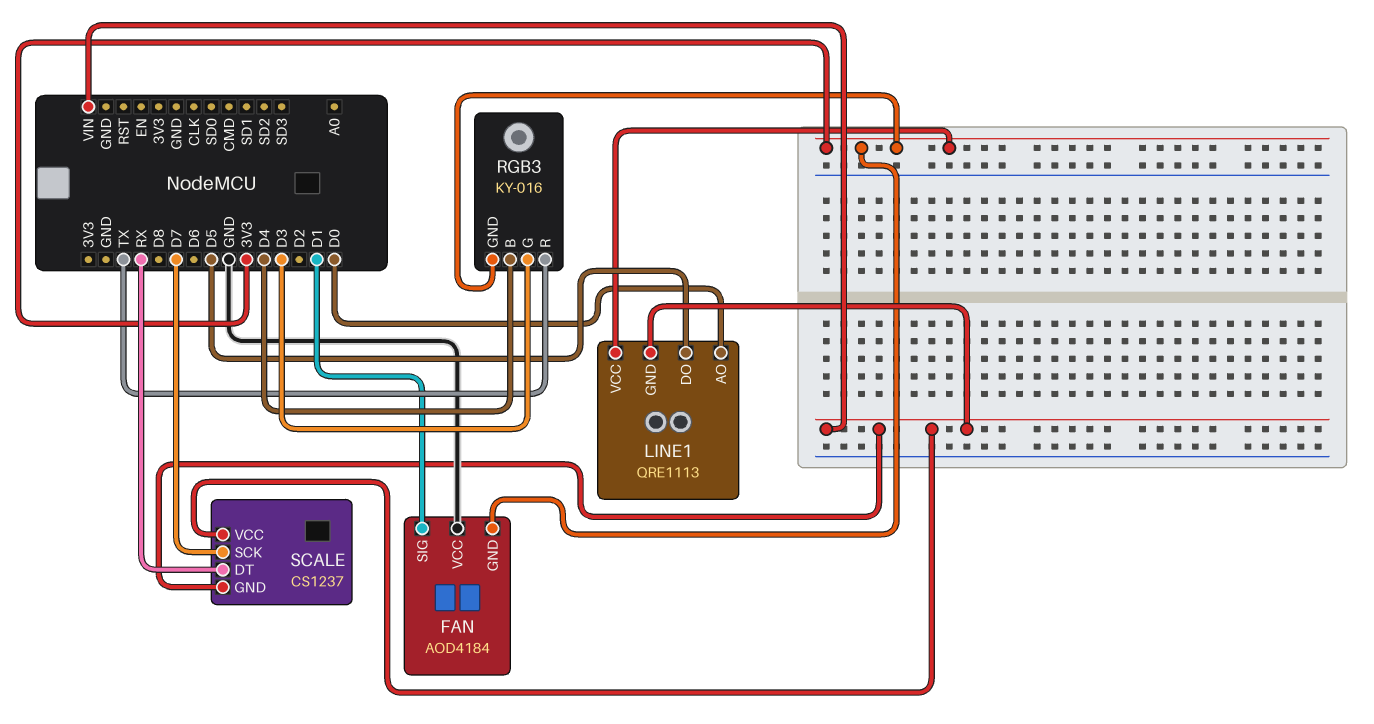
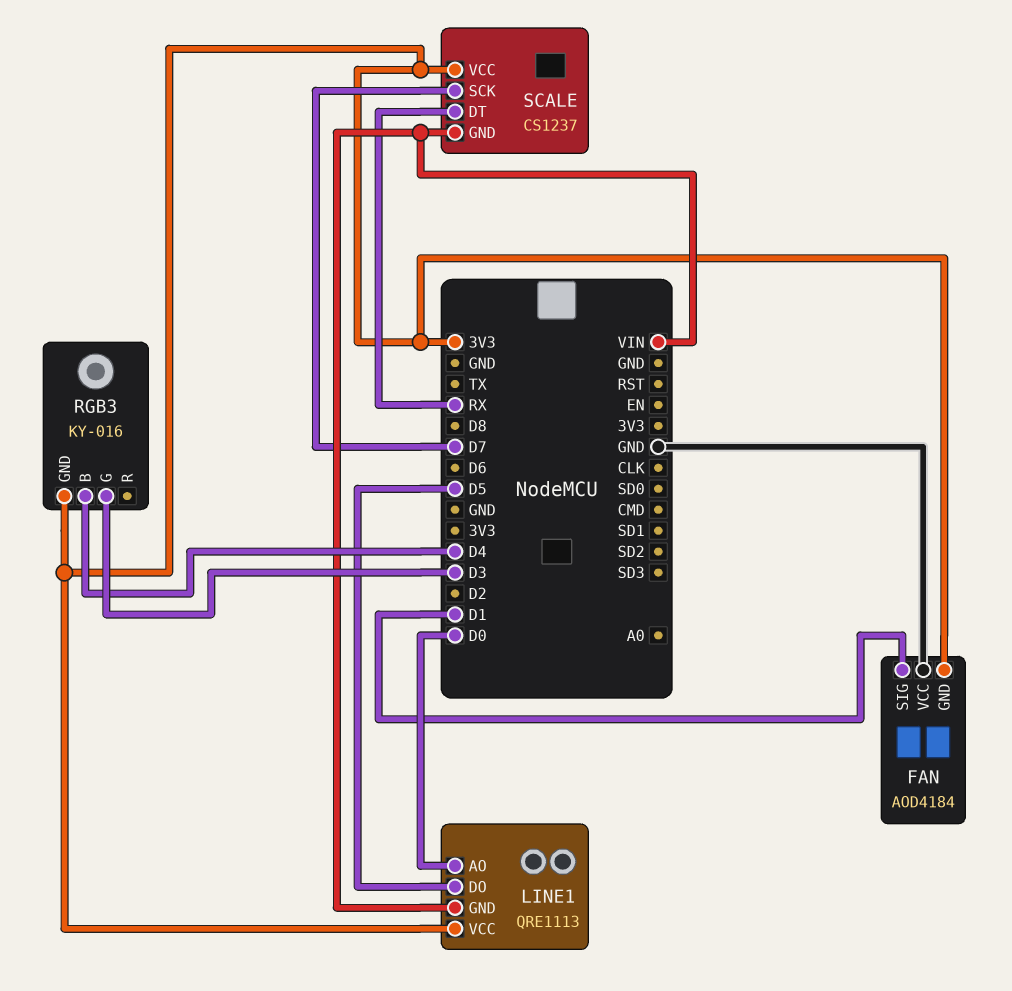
RGB3 pin R: TX -> none
SCALE pin VCC: VIN -> 3V3

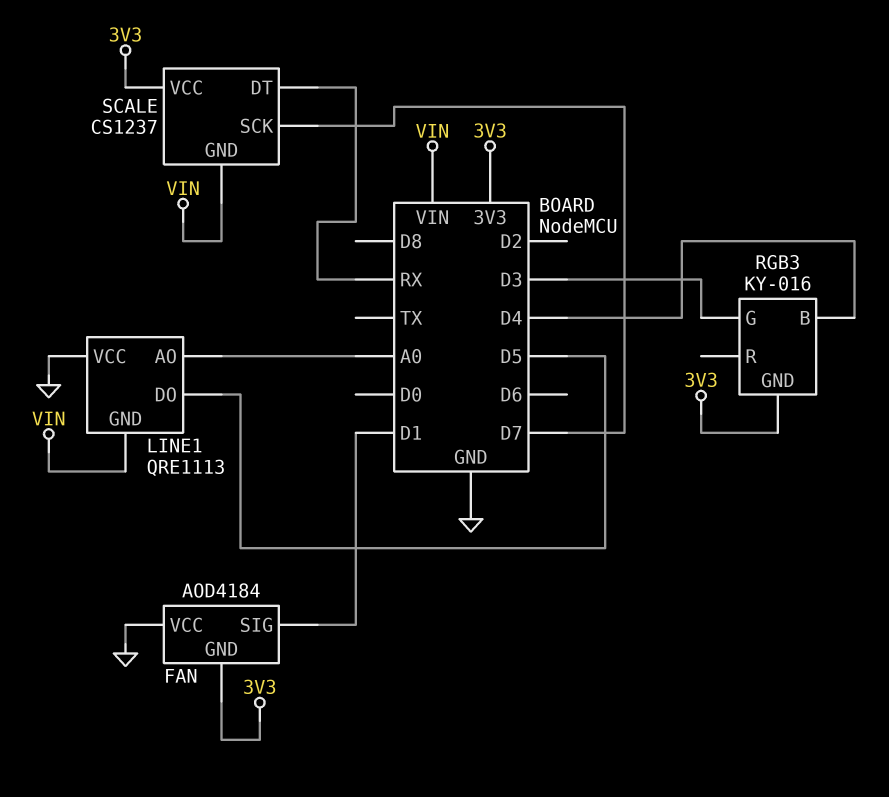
LINE1 pin AO: D0 -> A0
LINE1 pin VCC: 3V3 -> GND

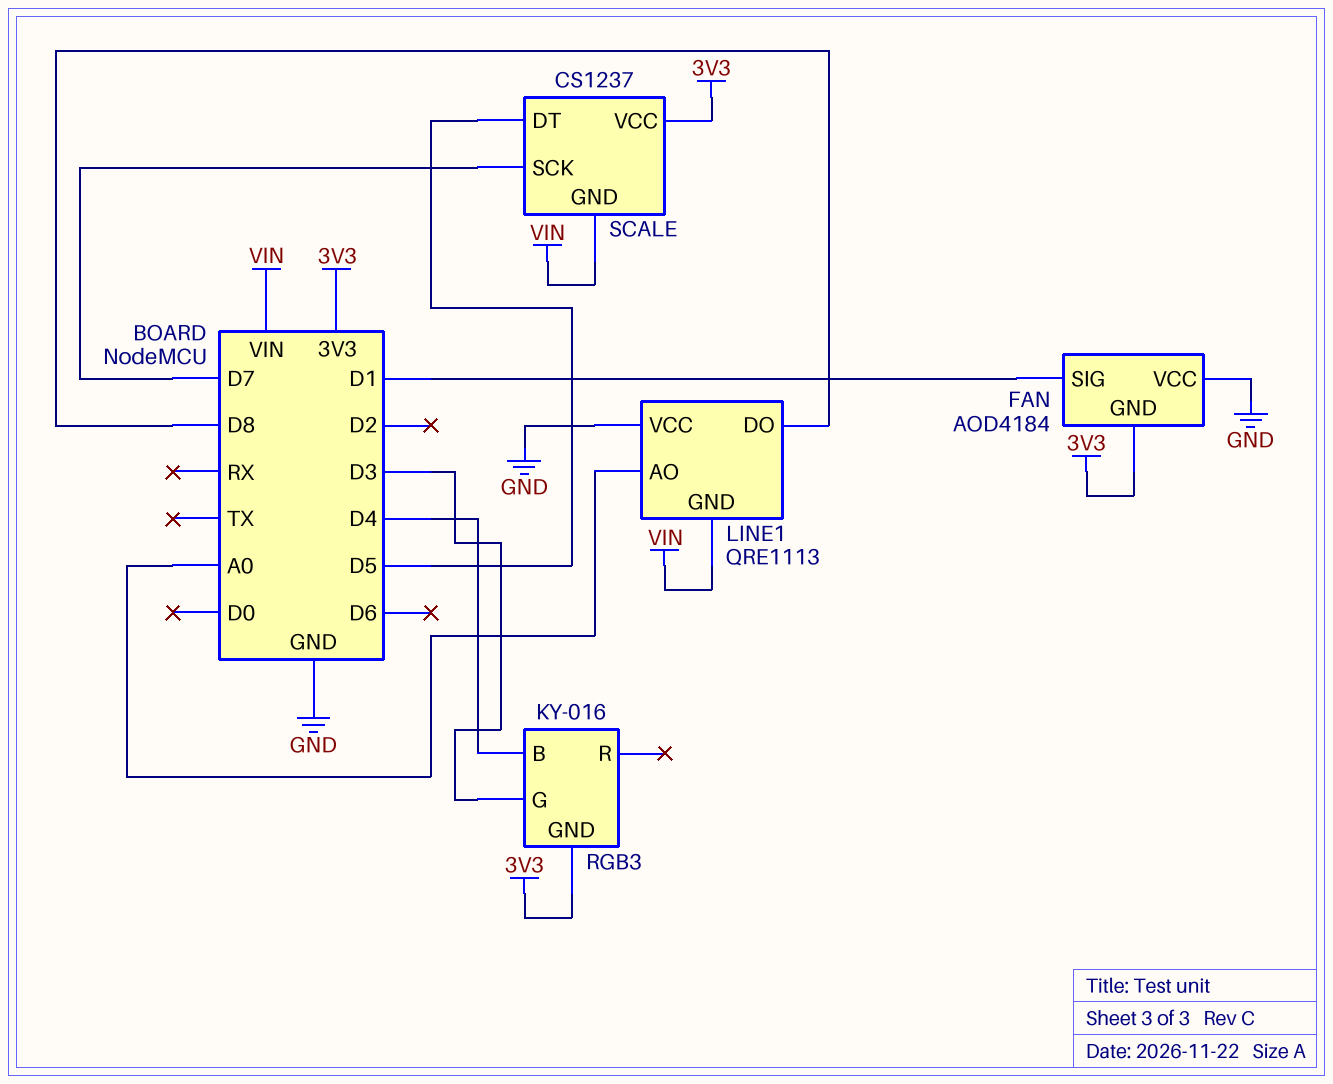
LINE1 pin DO: D5 -> D8
SCALE pin DT: RX -> D5

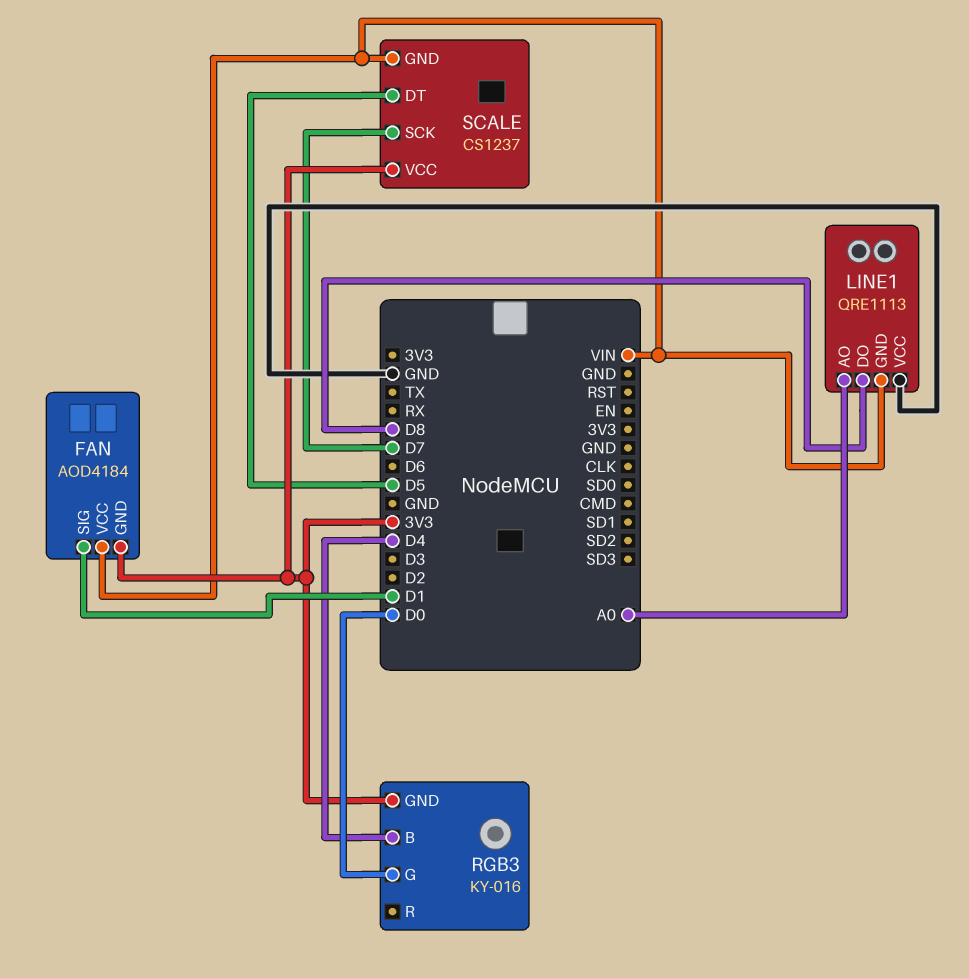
FAN pin VCC: GND -> VIN
RGB3 pin G: D3 -> D0

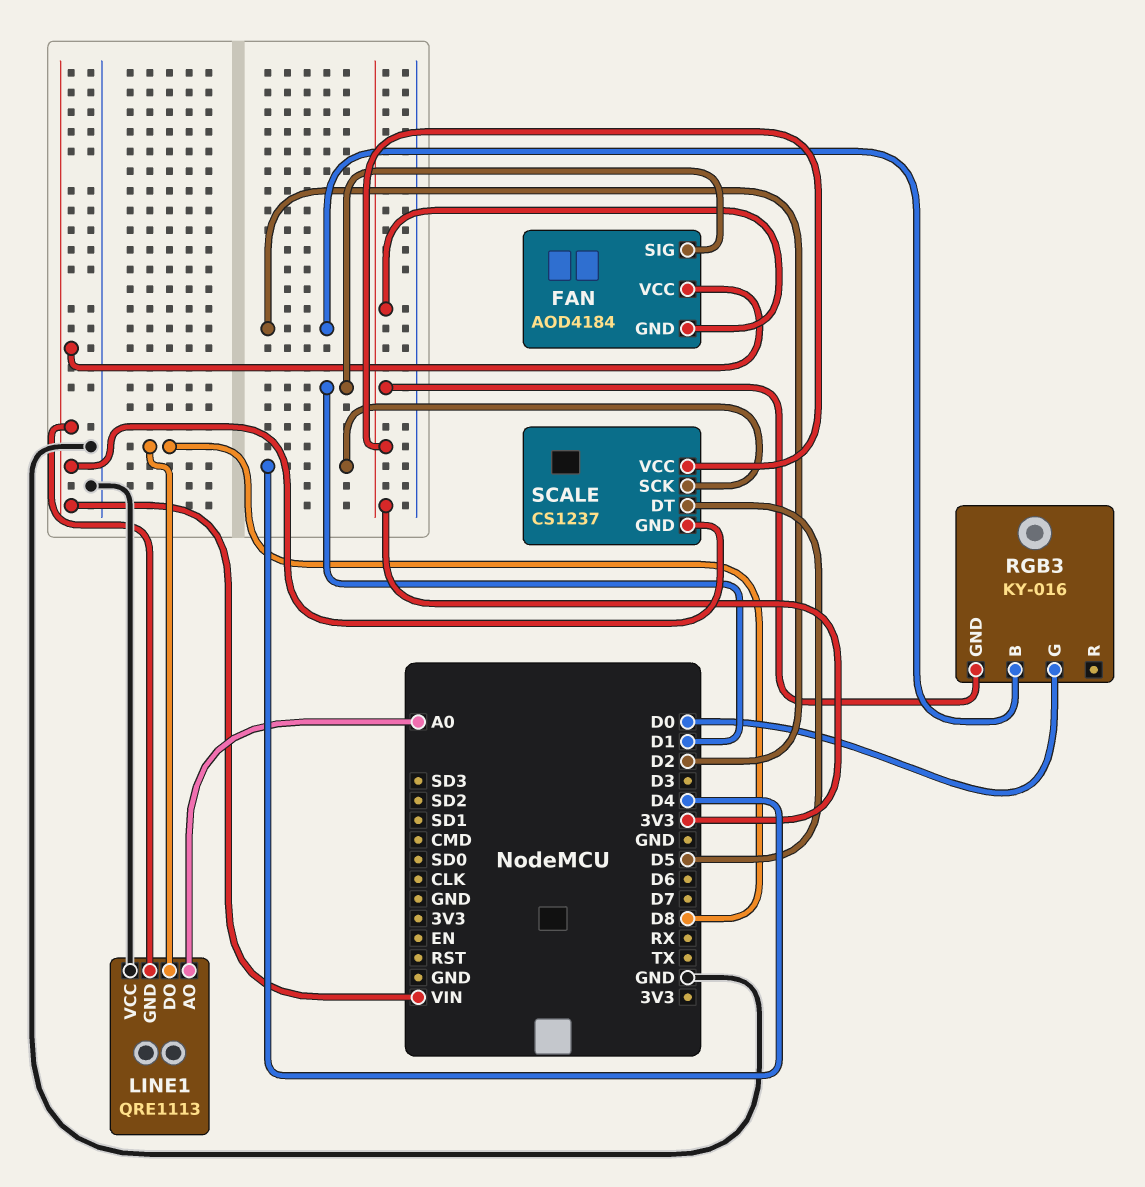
RGB3 pin B: D4 -> D2
SCALE pin SCK: D7 -> D4

